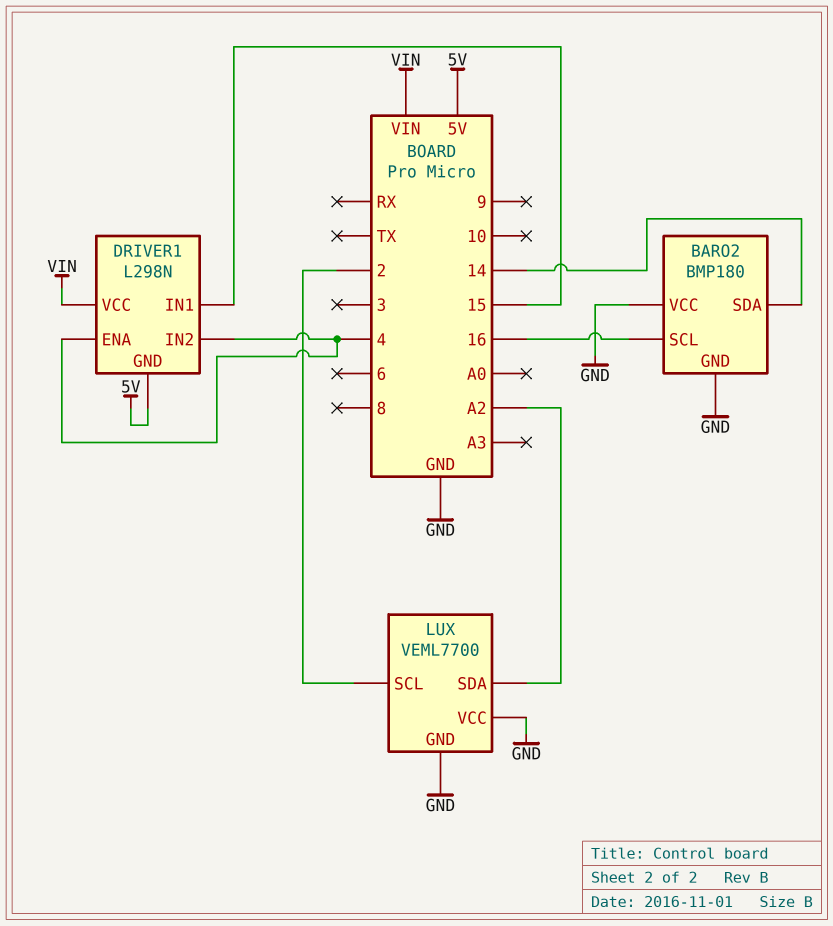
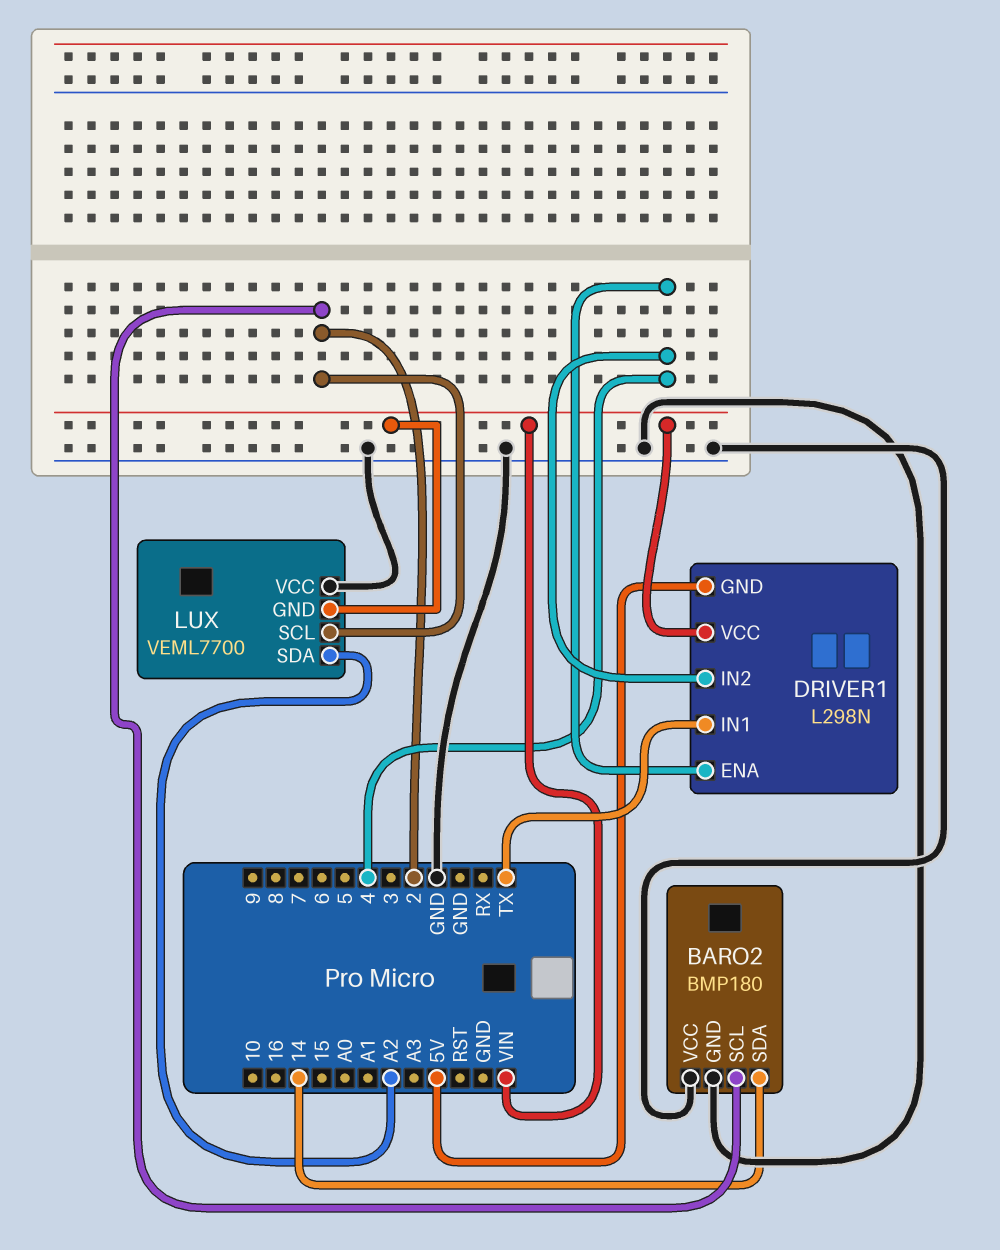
BARO2 pin SCL: 16 -> 2
DRIVER1 pin IN1: 15 -> TX
LUX pin GND: GND -> VIN

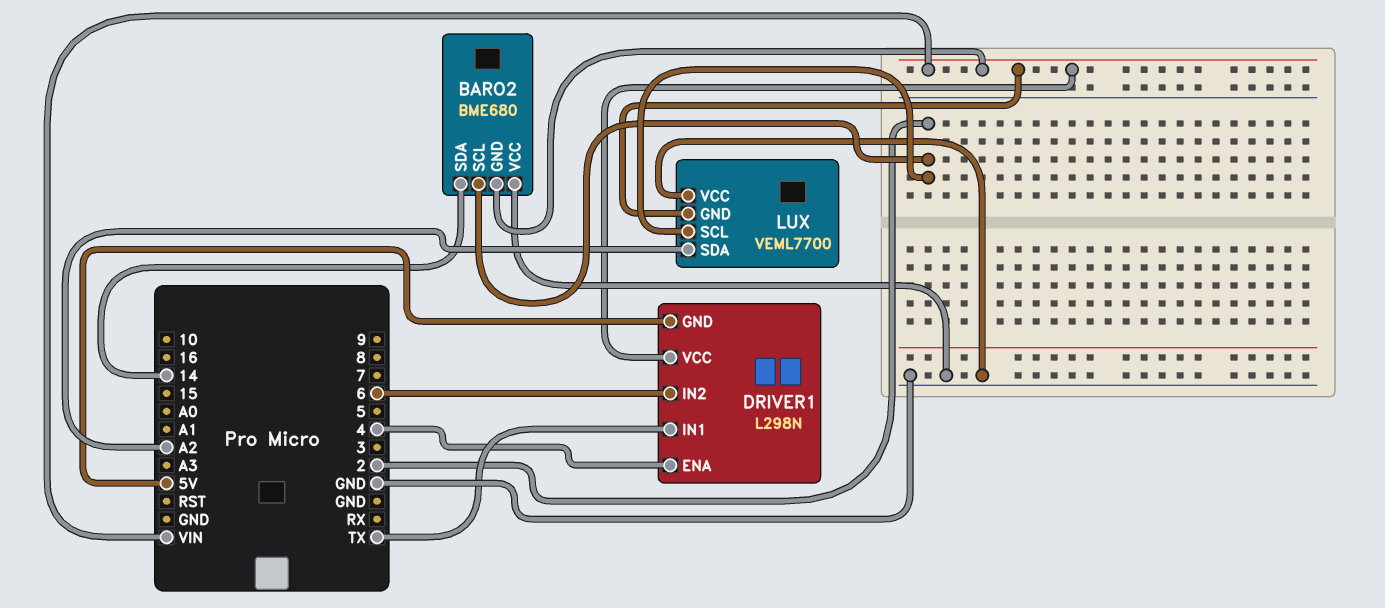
BARO2: BMP180 -> BME680
BARO2 pin GND: GND -> VIN
DRIVER1 pin IN2: 4 -> 6

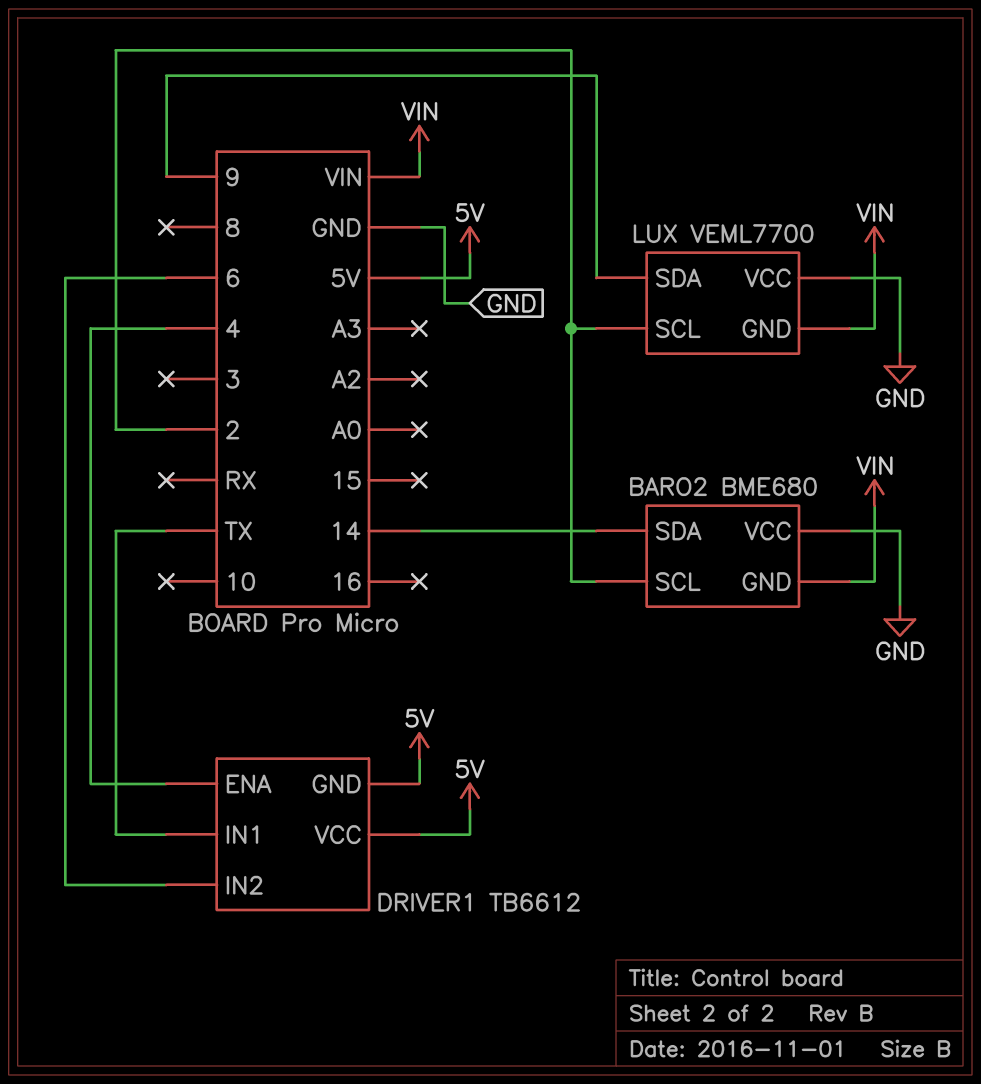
DRIVER1: L298N -> TB6612
DRIVER1 pin VCC: VIN -> 5V
LUX pin SDA: A2 -> 9

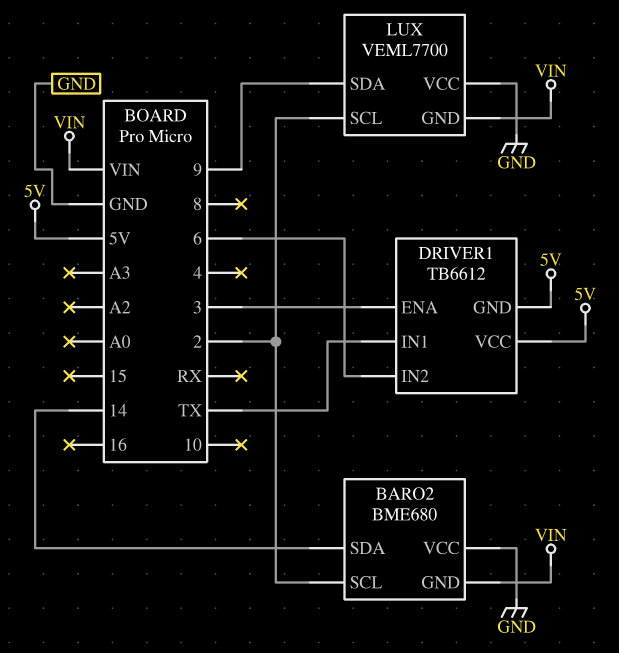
DRIVER1 pin ENA: 4 -> 3

